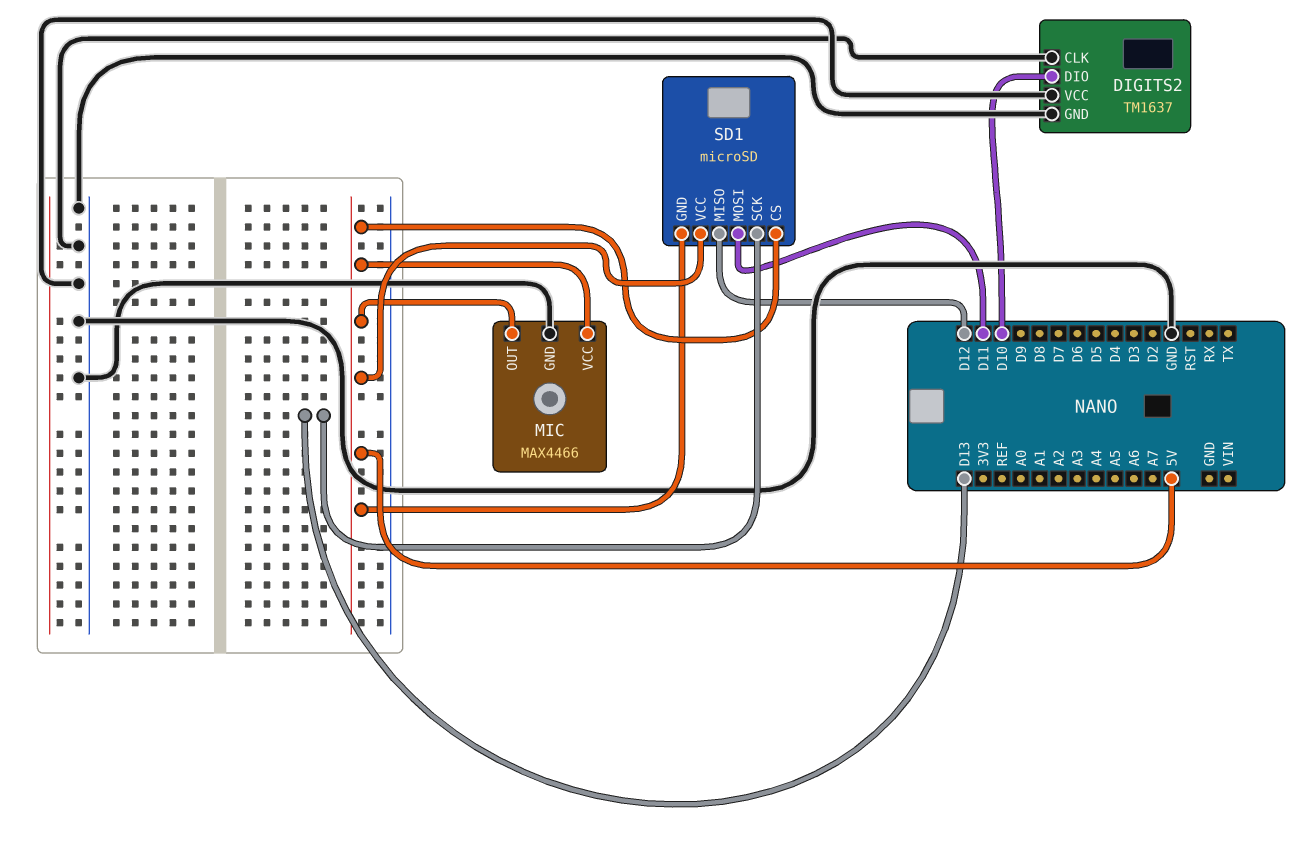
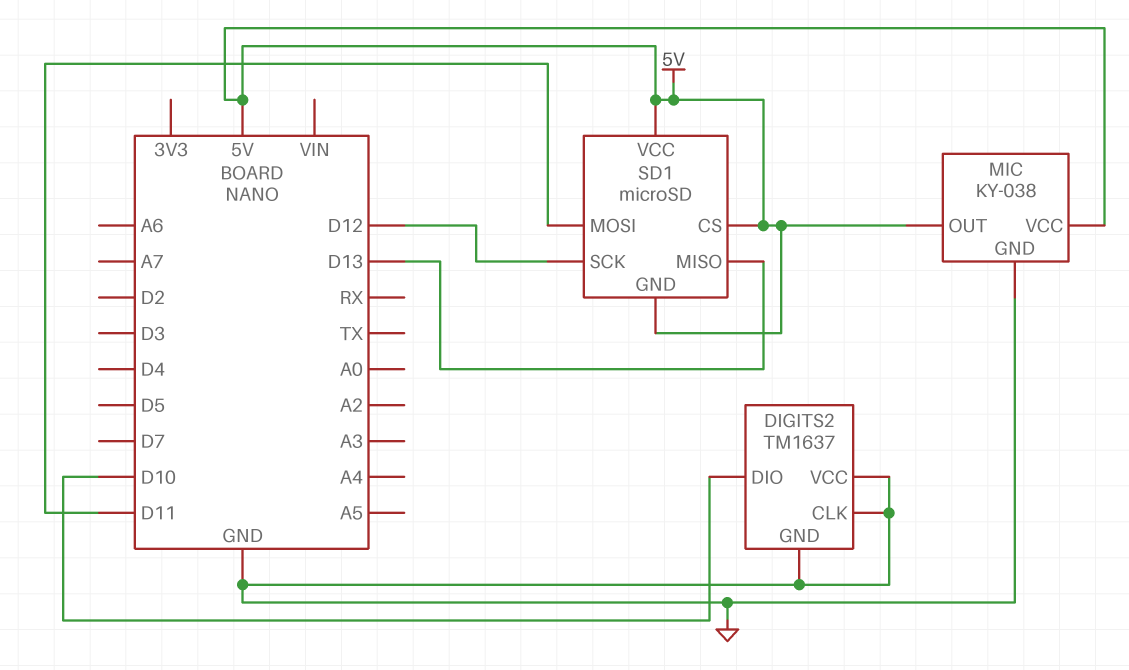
MIC: MAX4466 -> KY-038
SD1 pin MISO: D12 -> D13
SD1 pin SCK: D13 -> D12

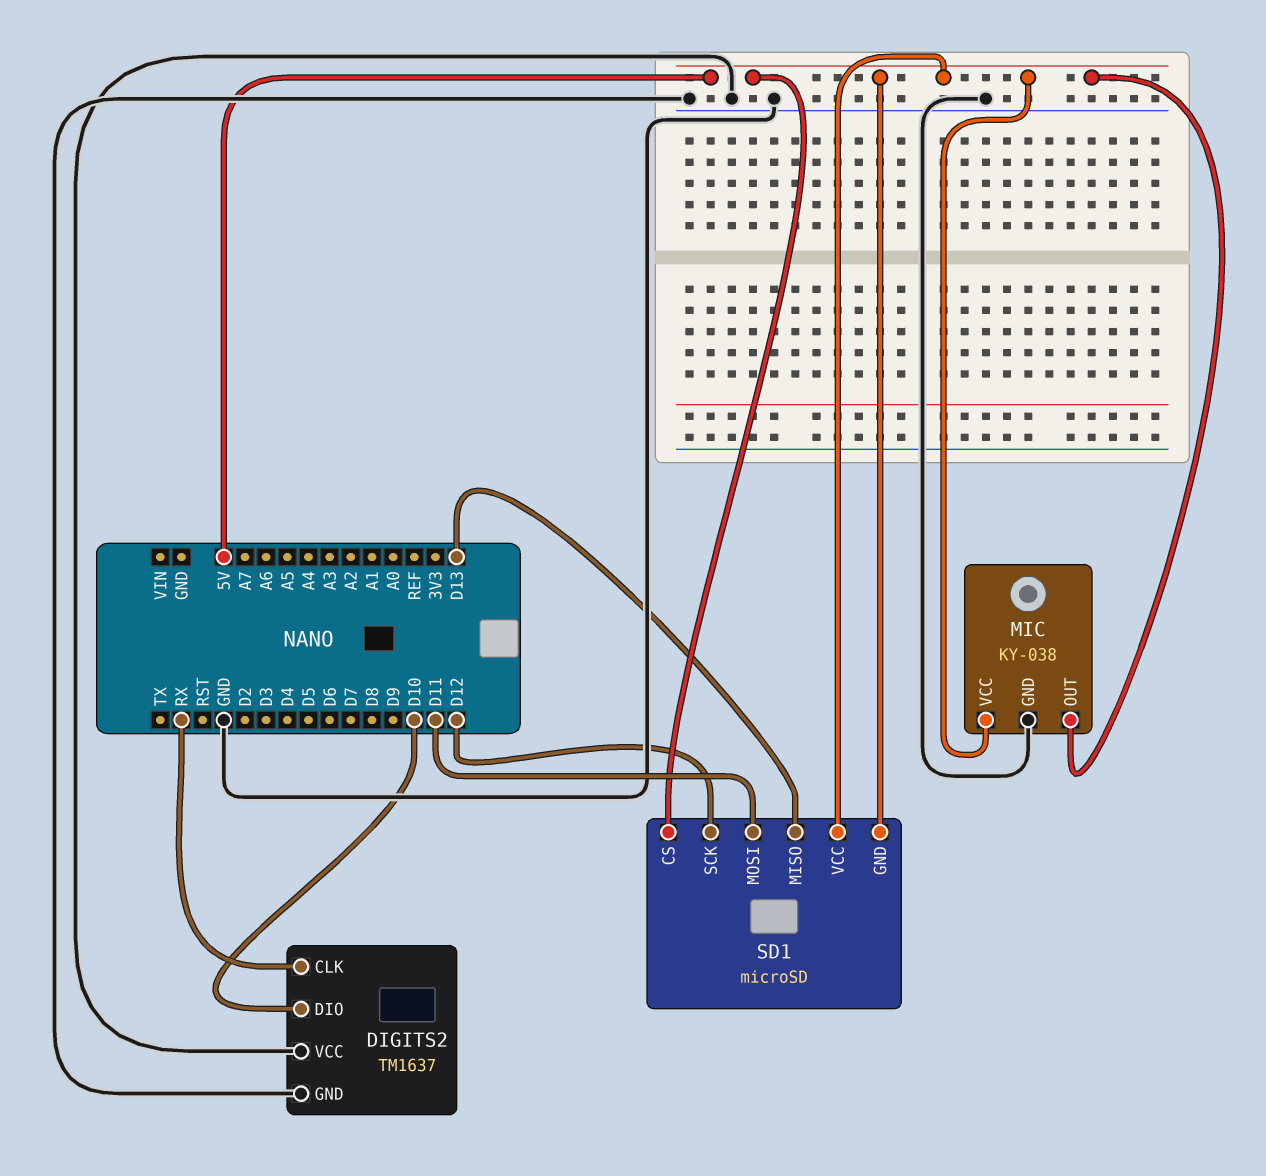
DIGITS2 pin CLK: GND -> RX

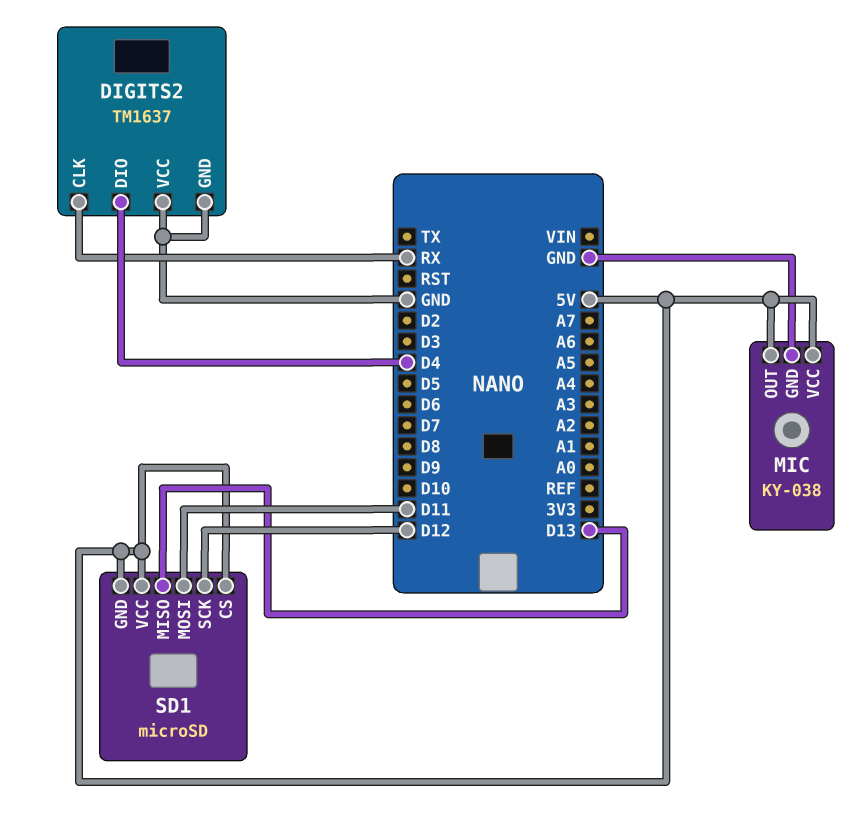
DIGITS2 pin DIO: D10 -> D4

